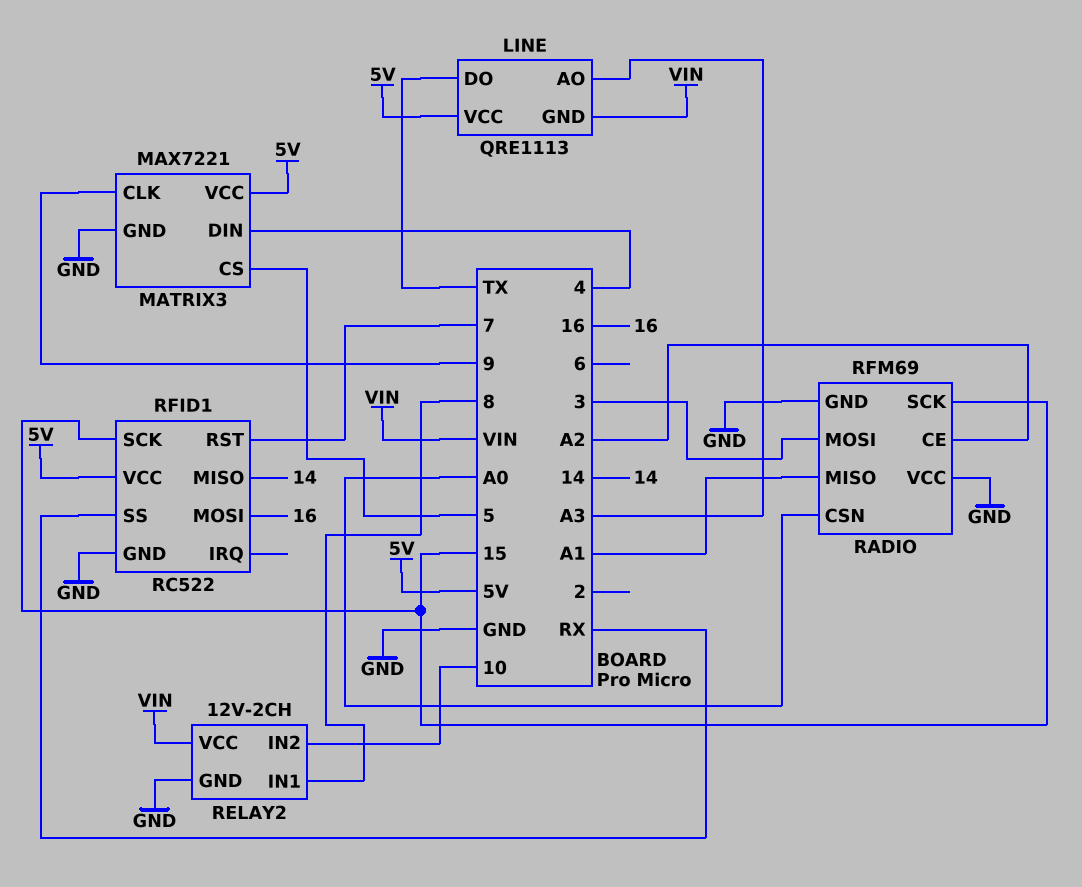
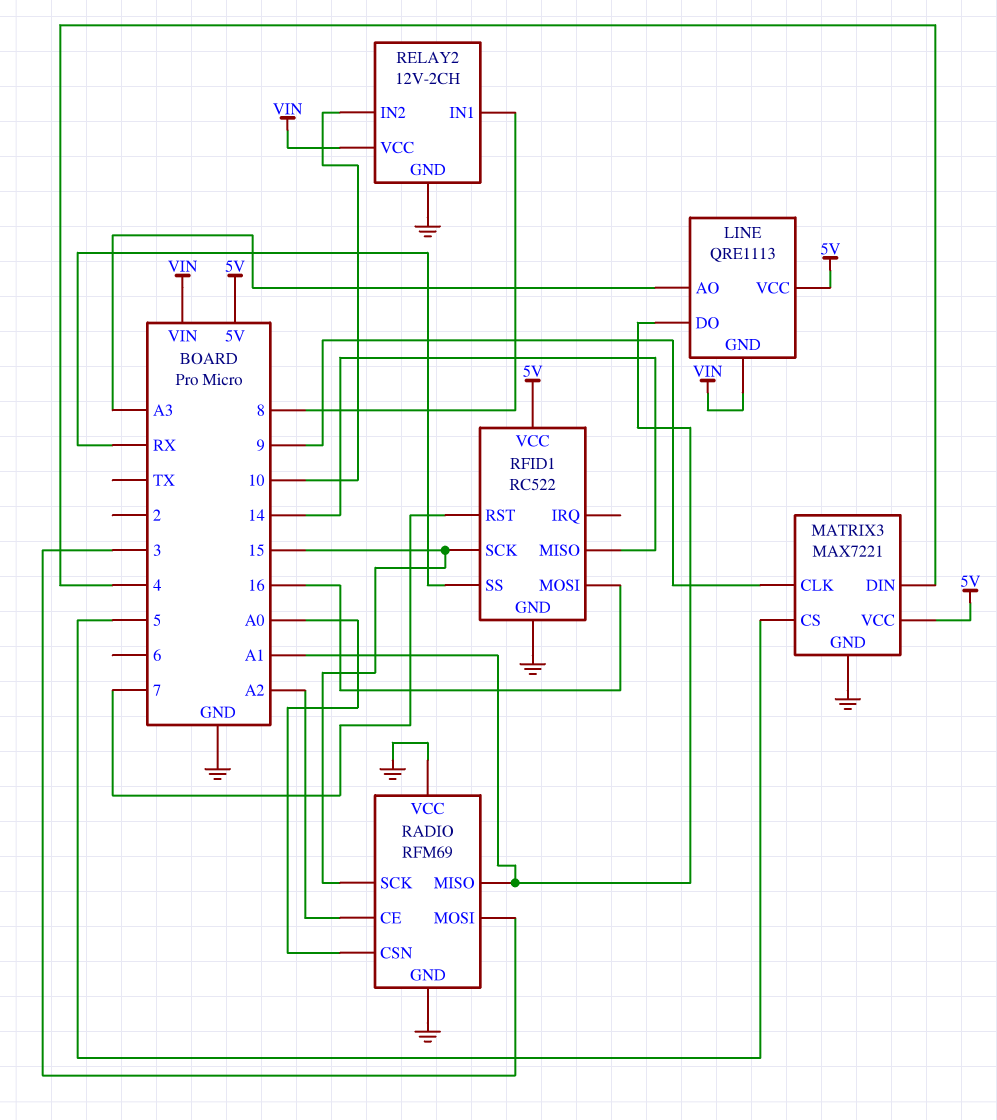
LINE pin DO: TX -> A1

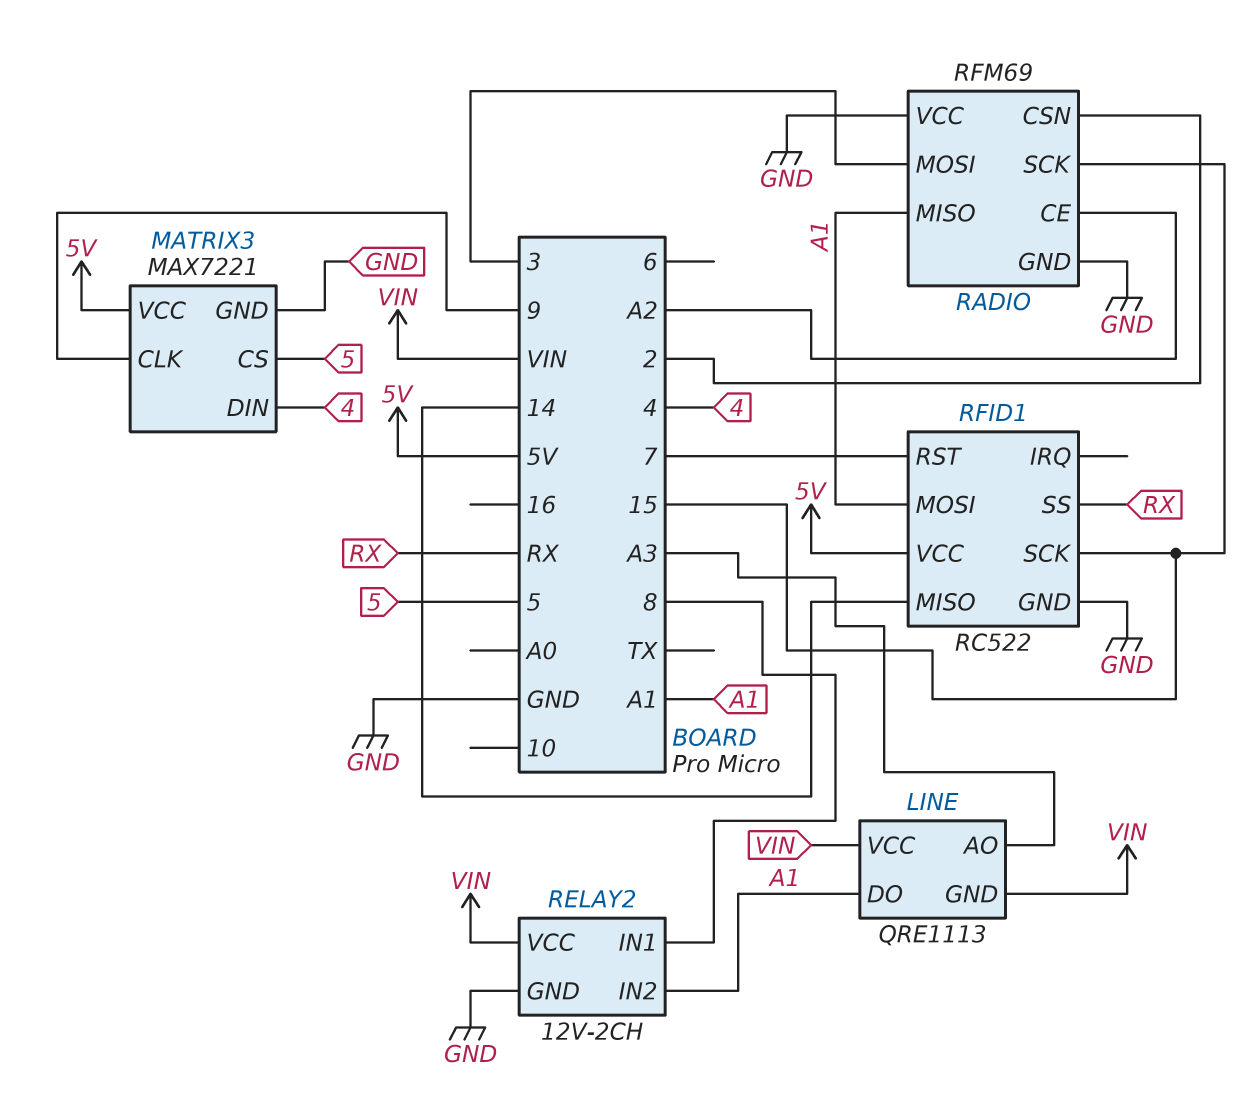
LINE pin VCC: 5V -> VIN
RADIO pin CSN: A0 -> 2
RELAY2 pin IN2: 10 -> A1
RFID1 pin MOSI: 16 -> A1

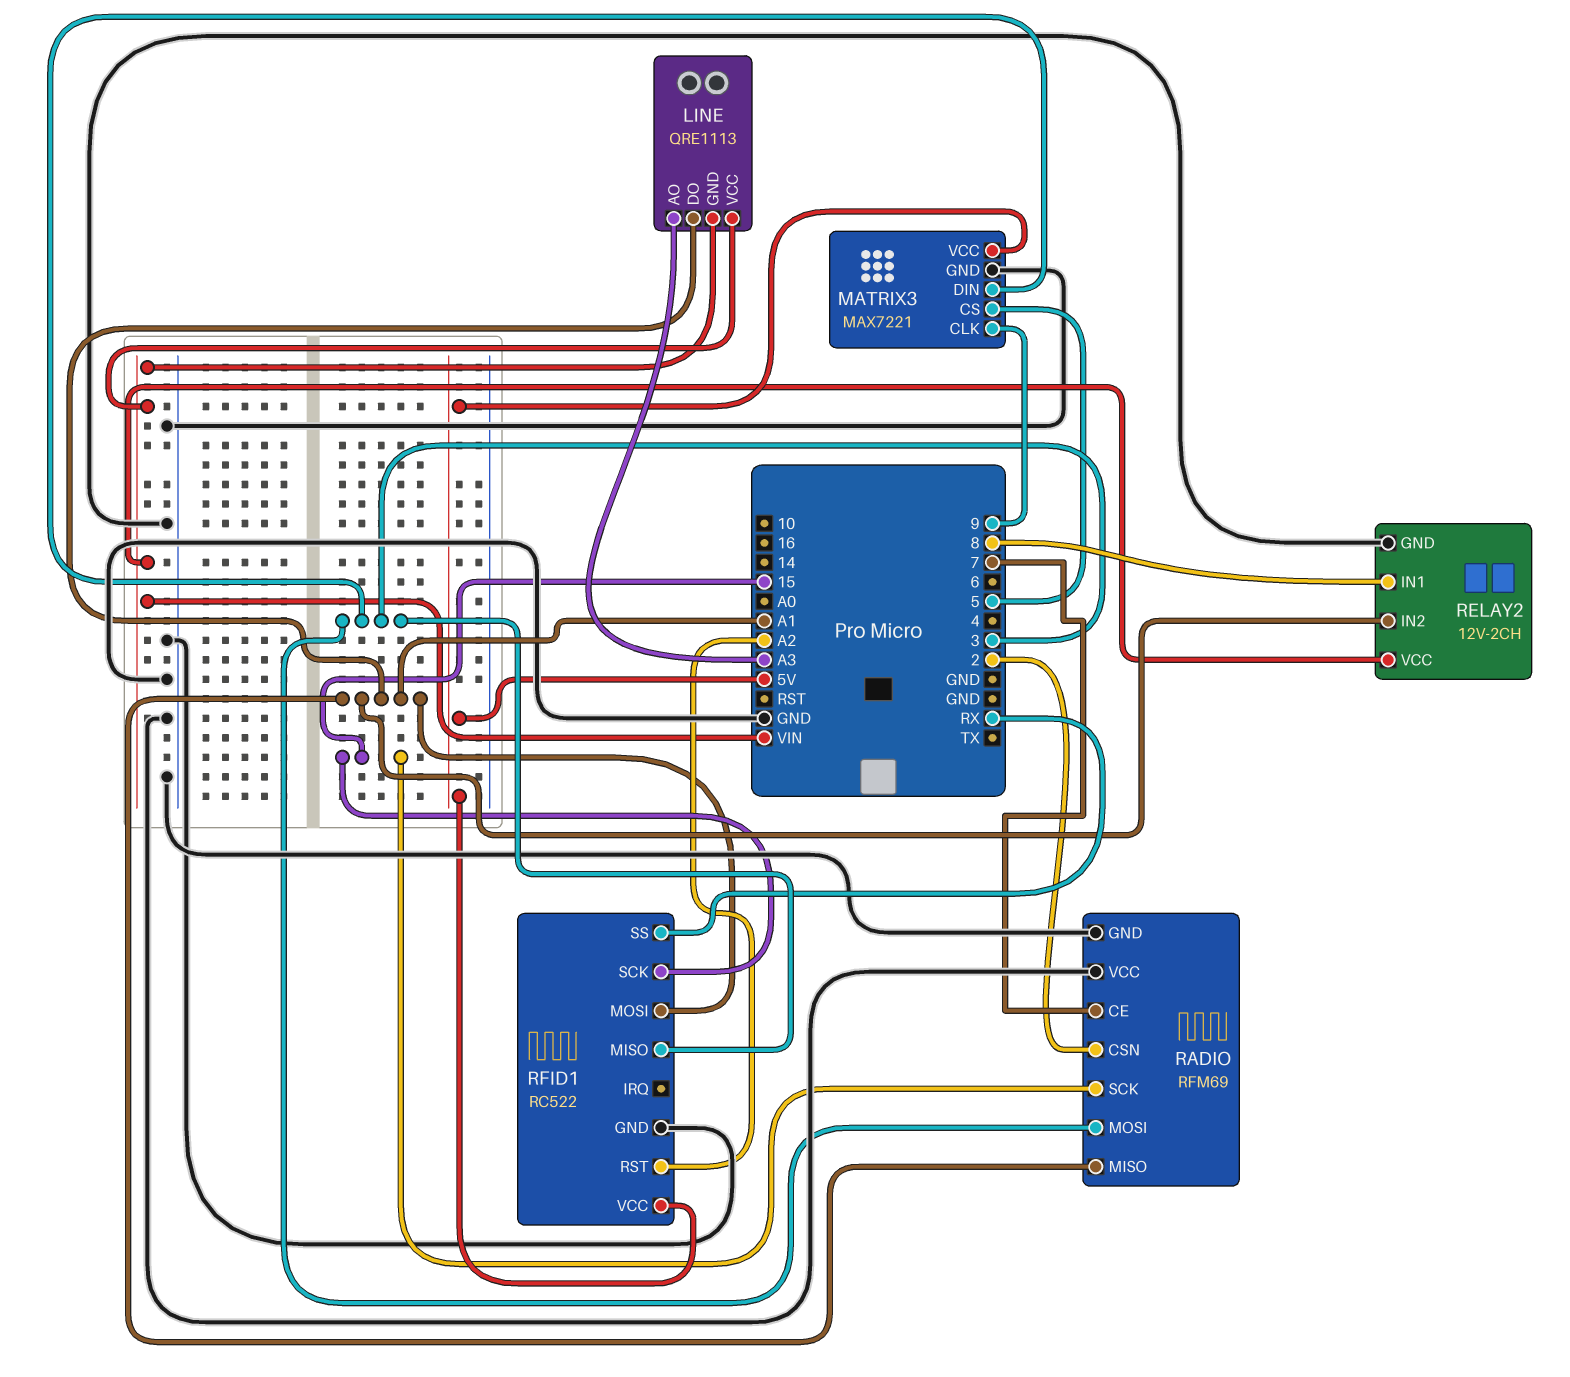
MATRIX3 pin DIN: 4 -> 3
RADIO pin CE: A2 -> 7
RFID1 pin MISO: 14 -> 3
RFID1 pin RST: 7 -> A2

